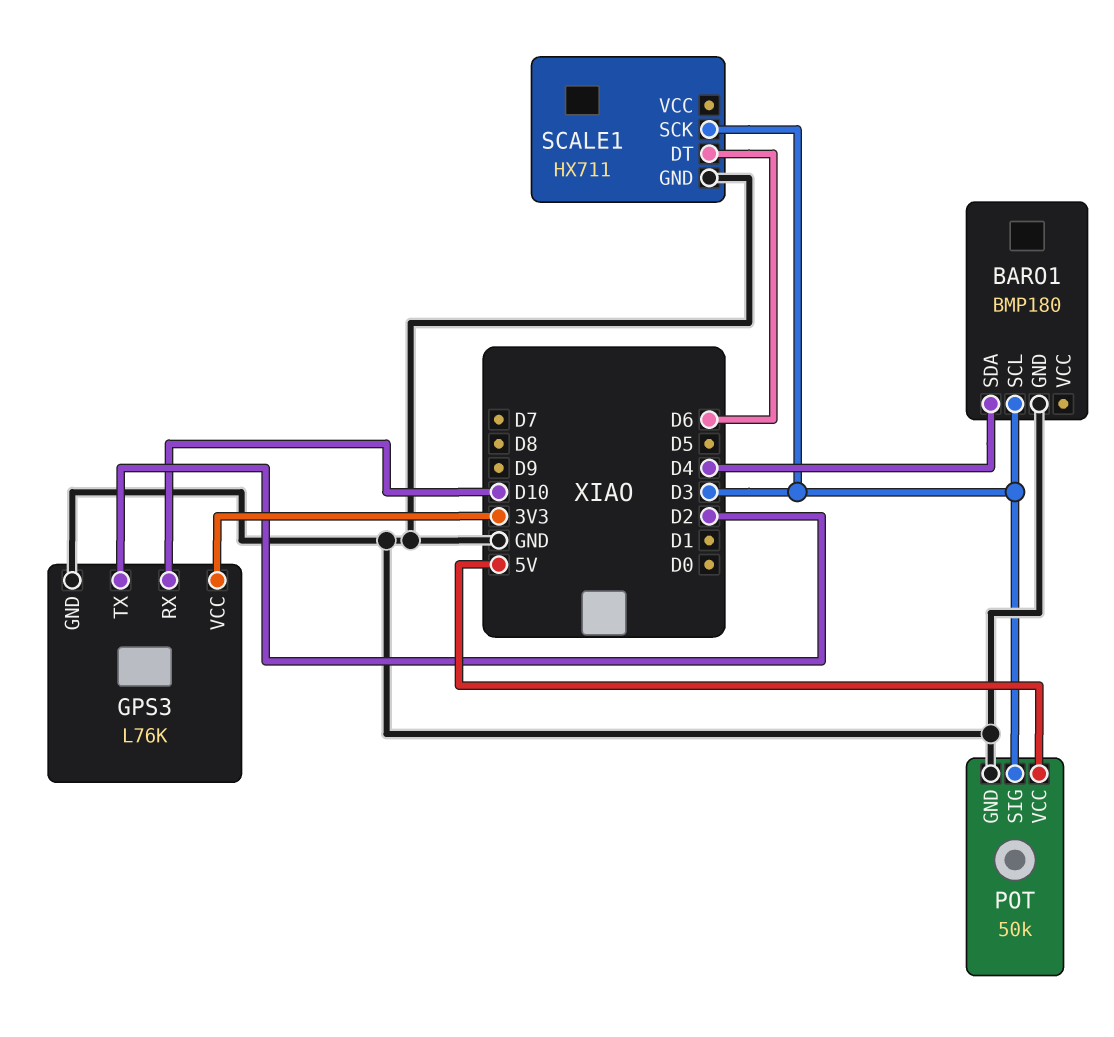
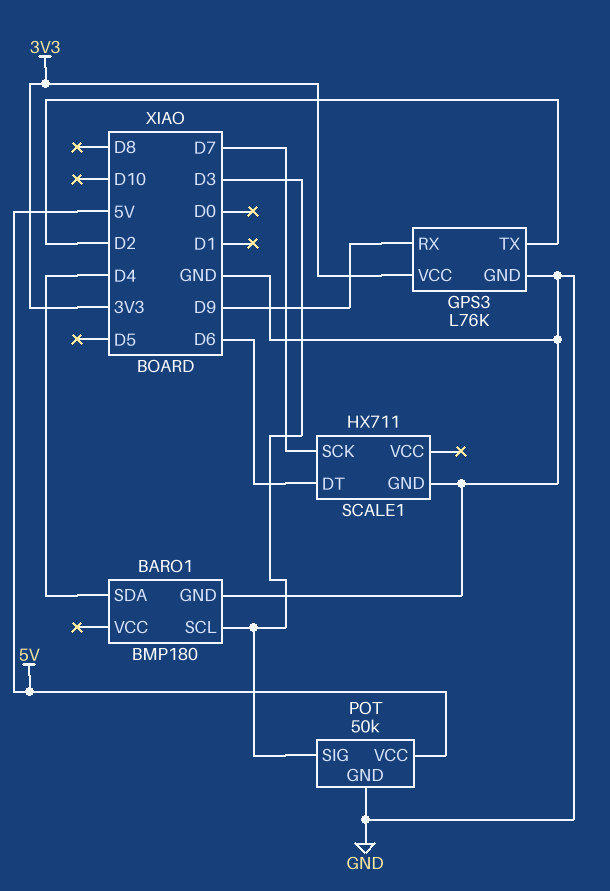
GPS3 pin RX: D10 -> D9
SCALE1 pin SCK: D3 -> D7

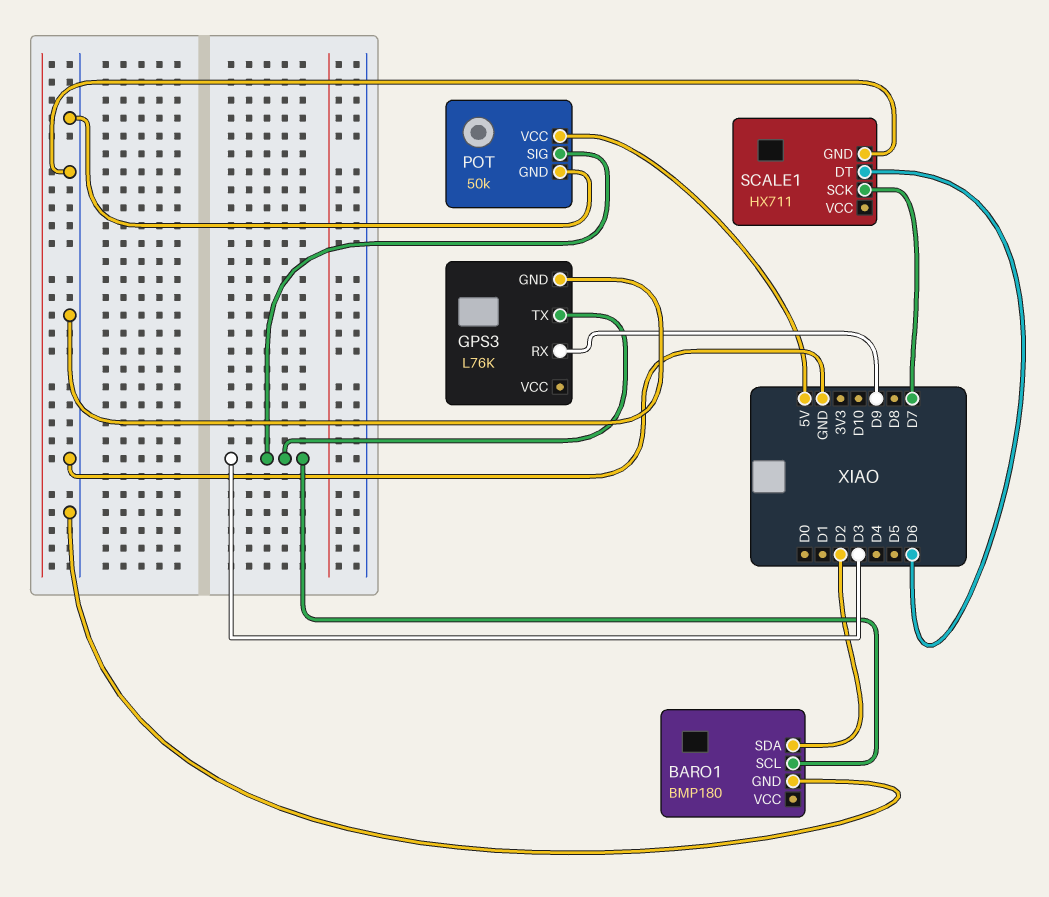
BARO1 pin SDA: D4 -> D2
GPS3 pin TX: D2 -> D3
GPS3 pin VCC: 3V3 -> none

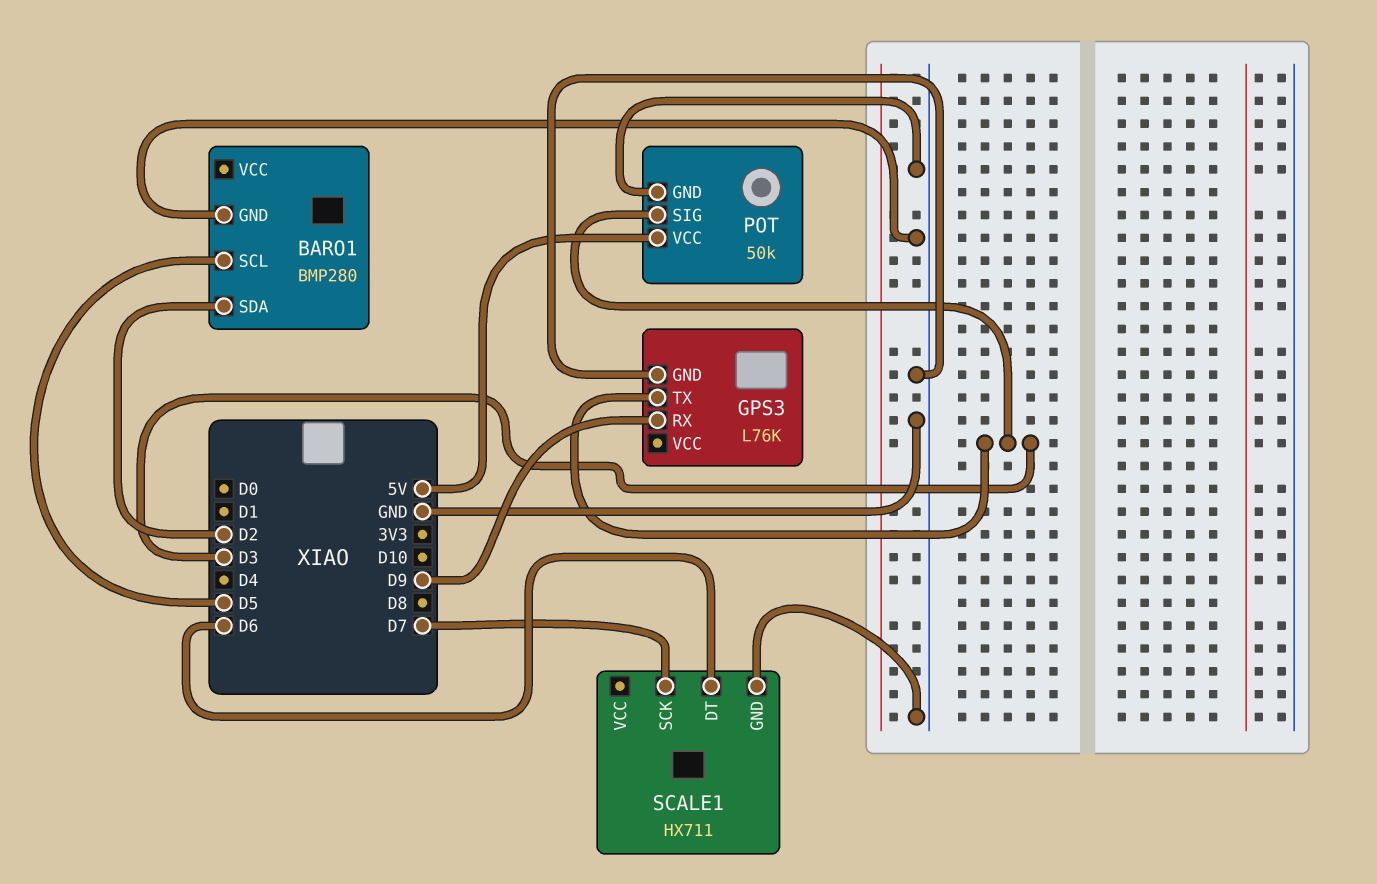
BARO1: BMP180 -> BMP280
BARO1 pin SCL: D3 -> D5

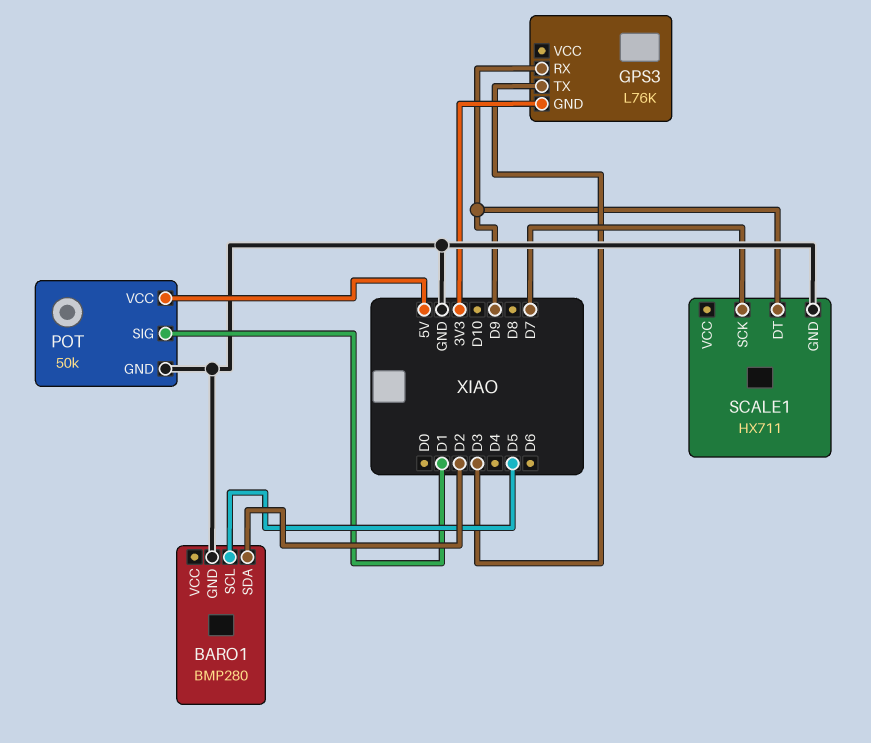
GPS3 pin GND: GND -> 3V3
POT pin SIG: D3 -> D1
SCALE1 pin DT: D6 -> D9

